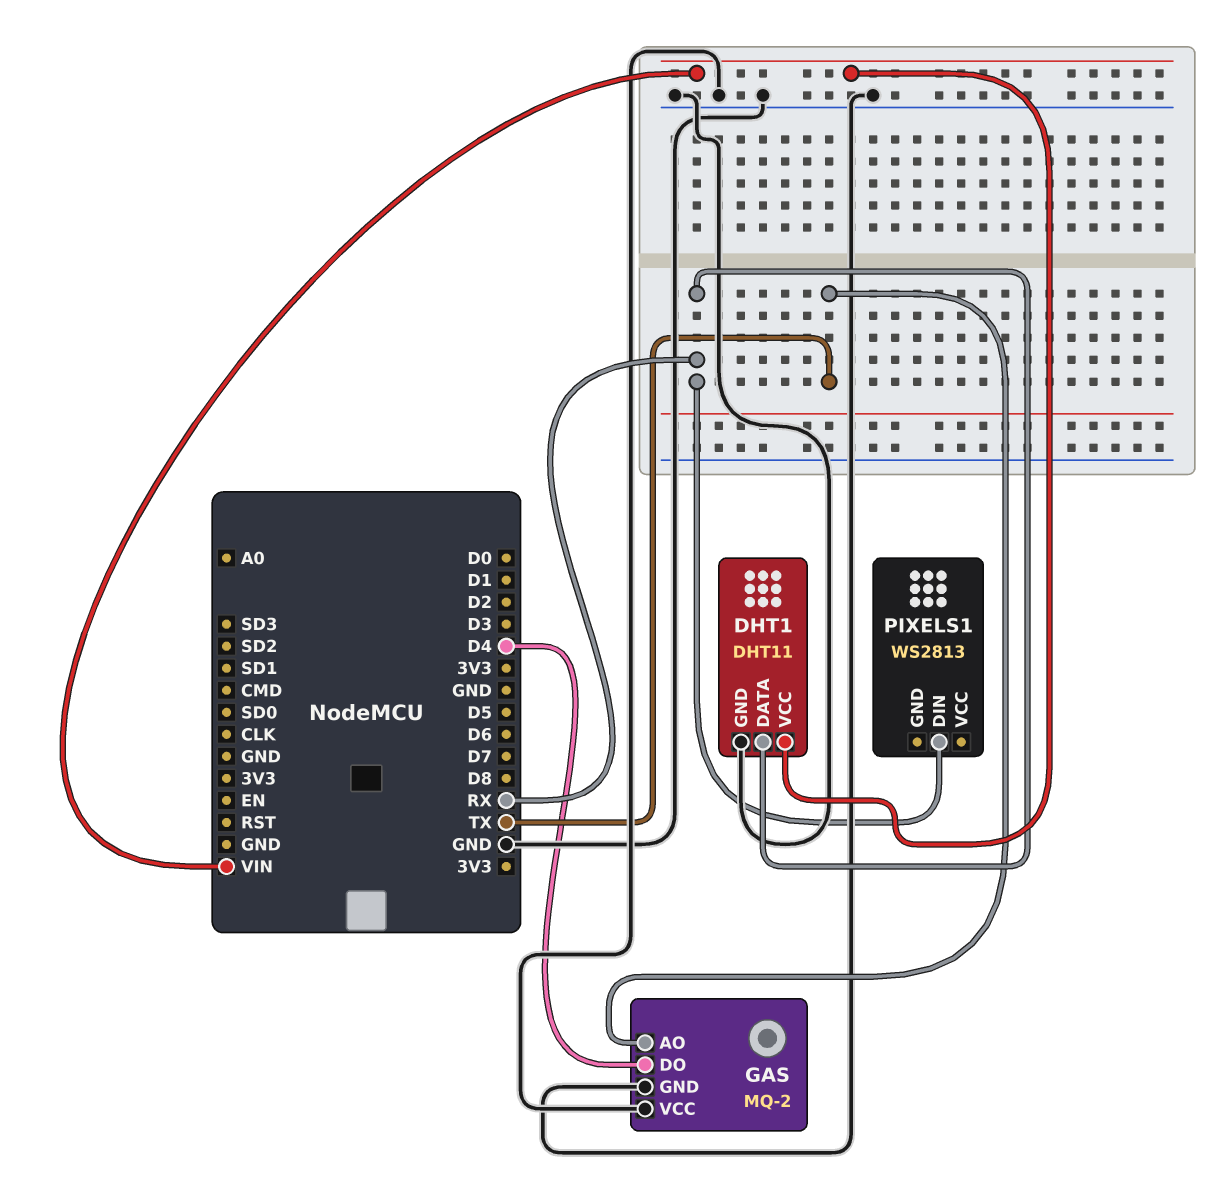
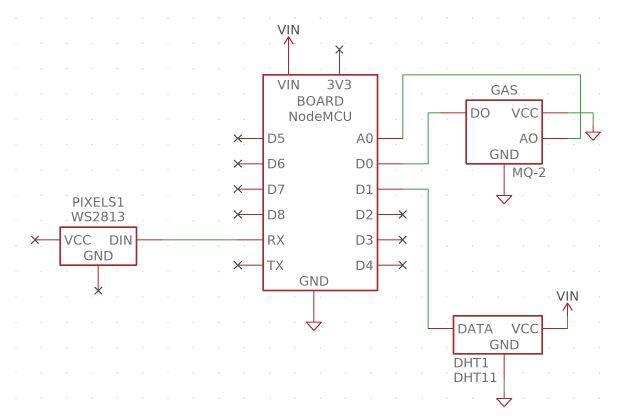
DHT1 pin DATA: RX -> D1
GAS pin AO: TX -> A0
GAS pin DO: D4 -> D0

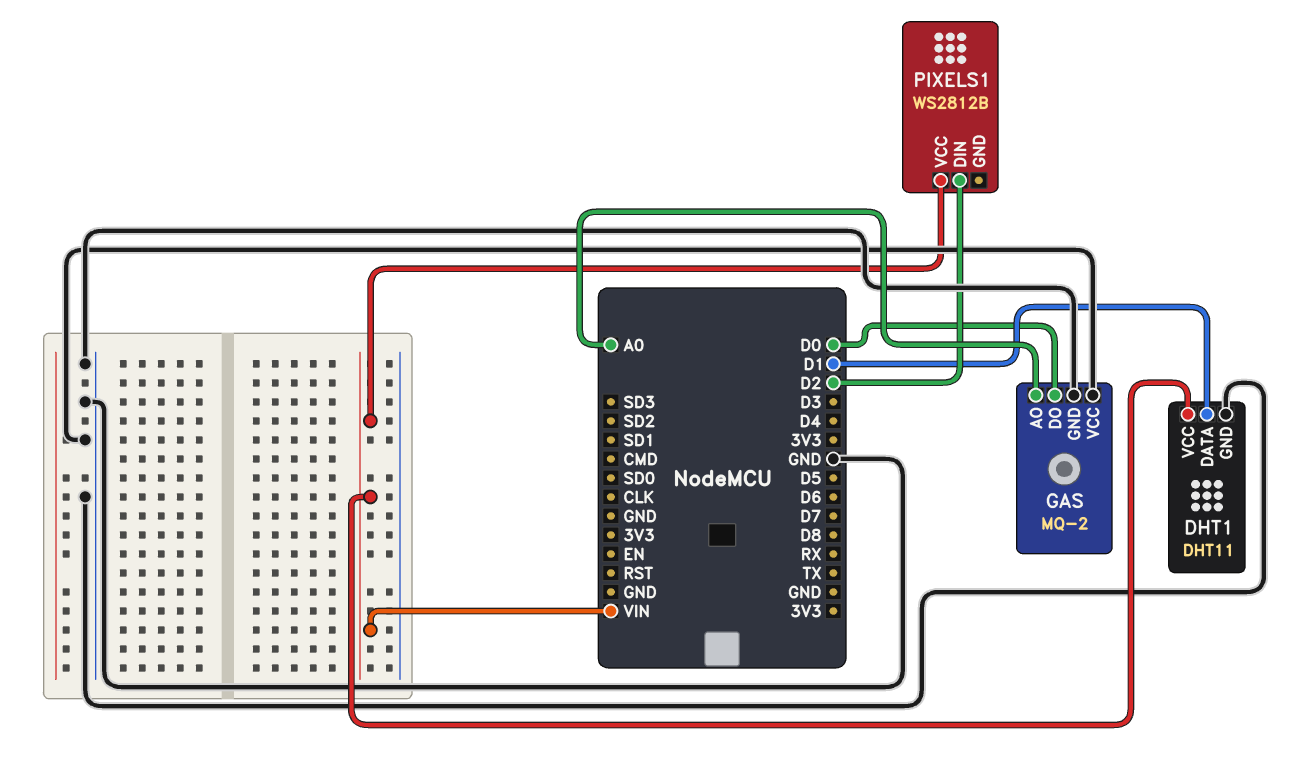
PIXELS1: WS2813 -> WS2812B
PIXELS1 pin DIN: RX -> D2
PIXELS1 pin VCC: none -> VIN

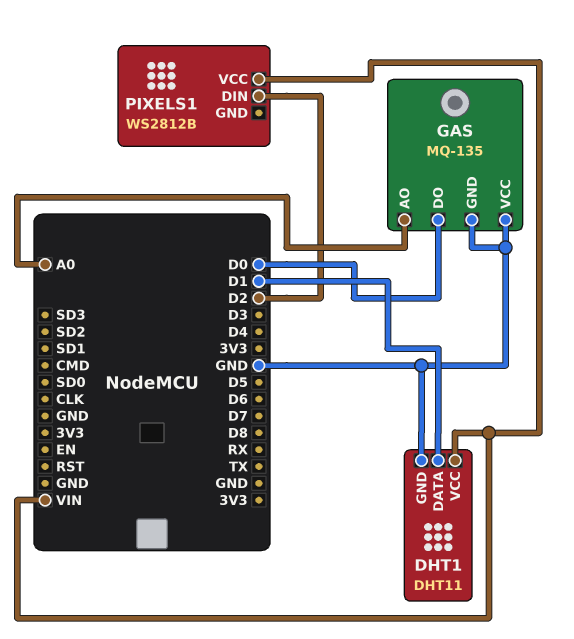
GAS: MQ-2 -> MQ-135

